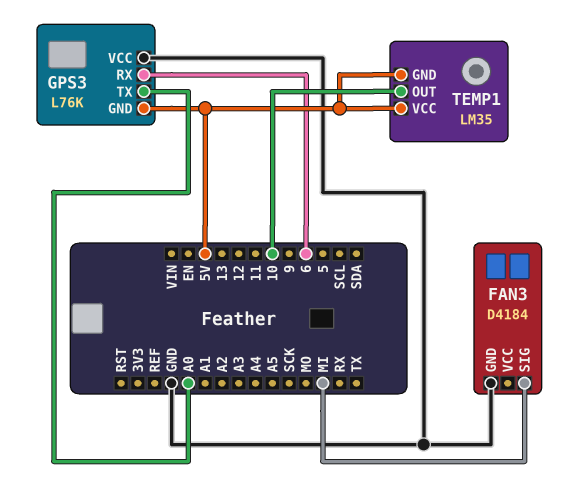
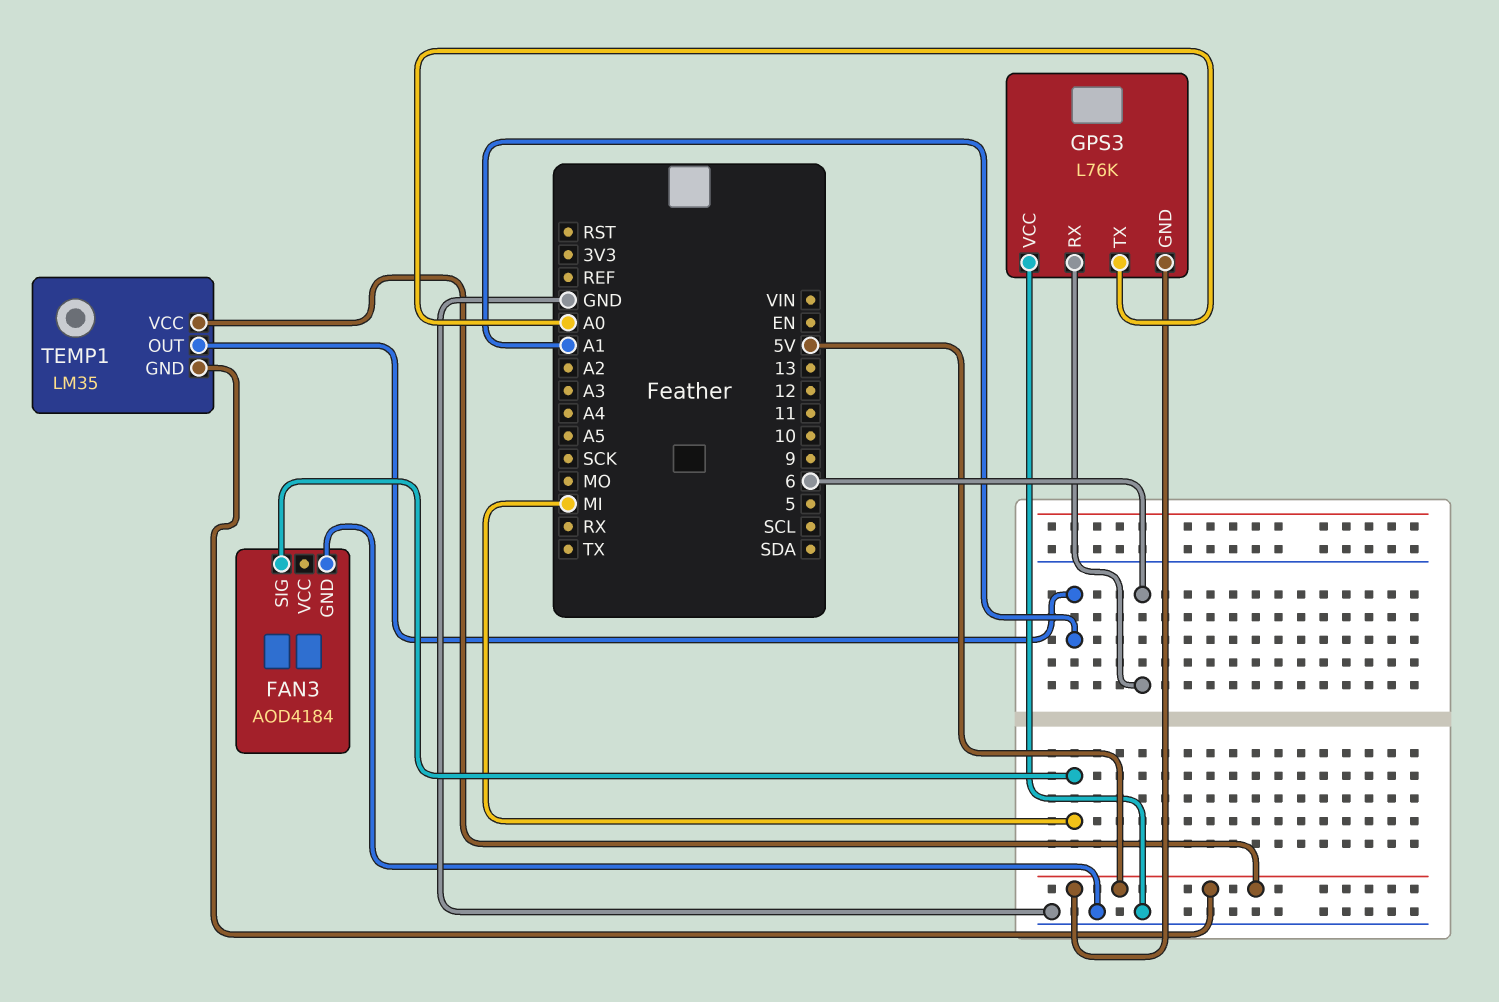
FAN3: D4184 -> AOD4184
TEMP1 pin OUT: 10 -> A1

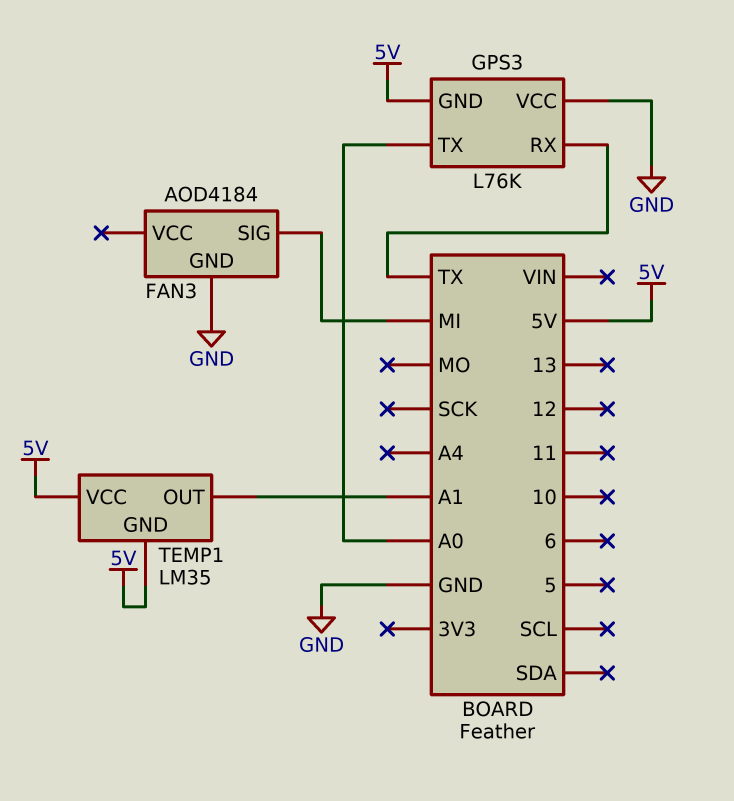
GPS3 pin RX: 6 -> TX

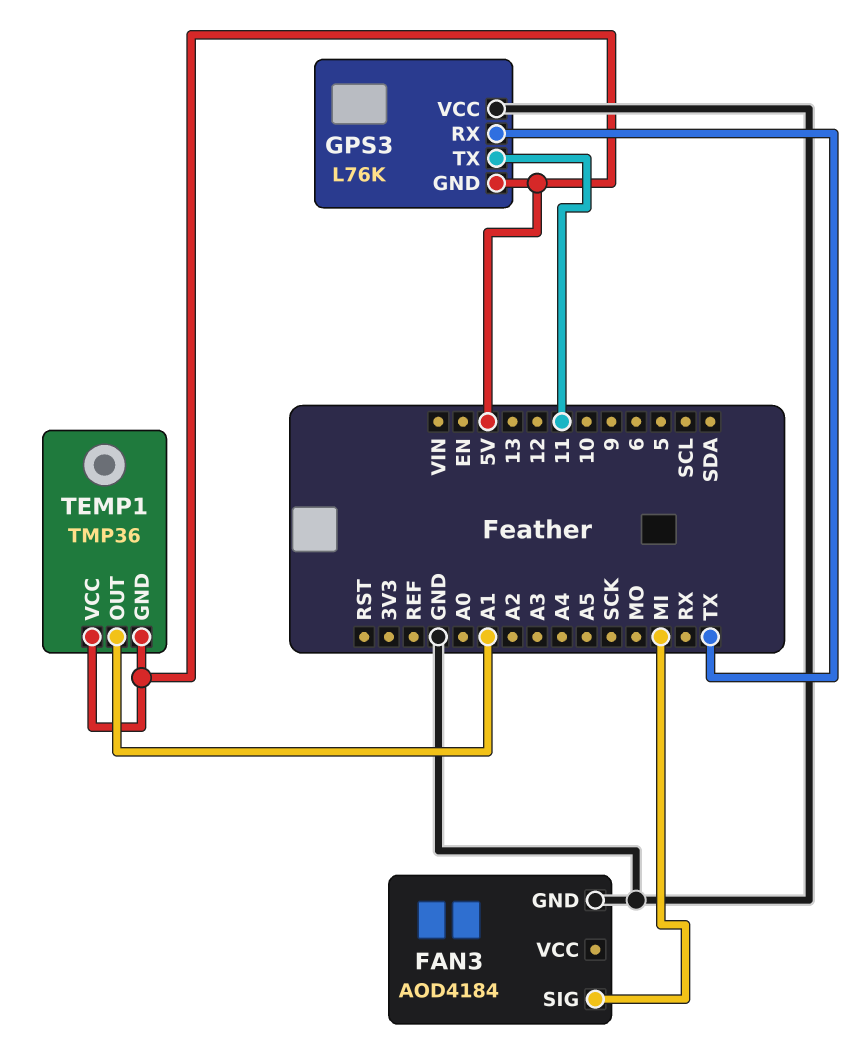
GPS3 pin TX: A0 -> 11
TEMP1: LM35 -> TMP36

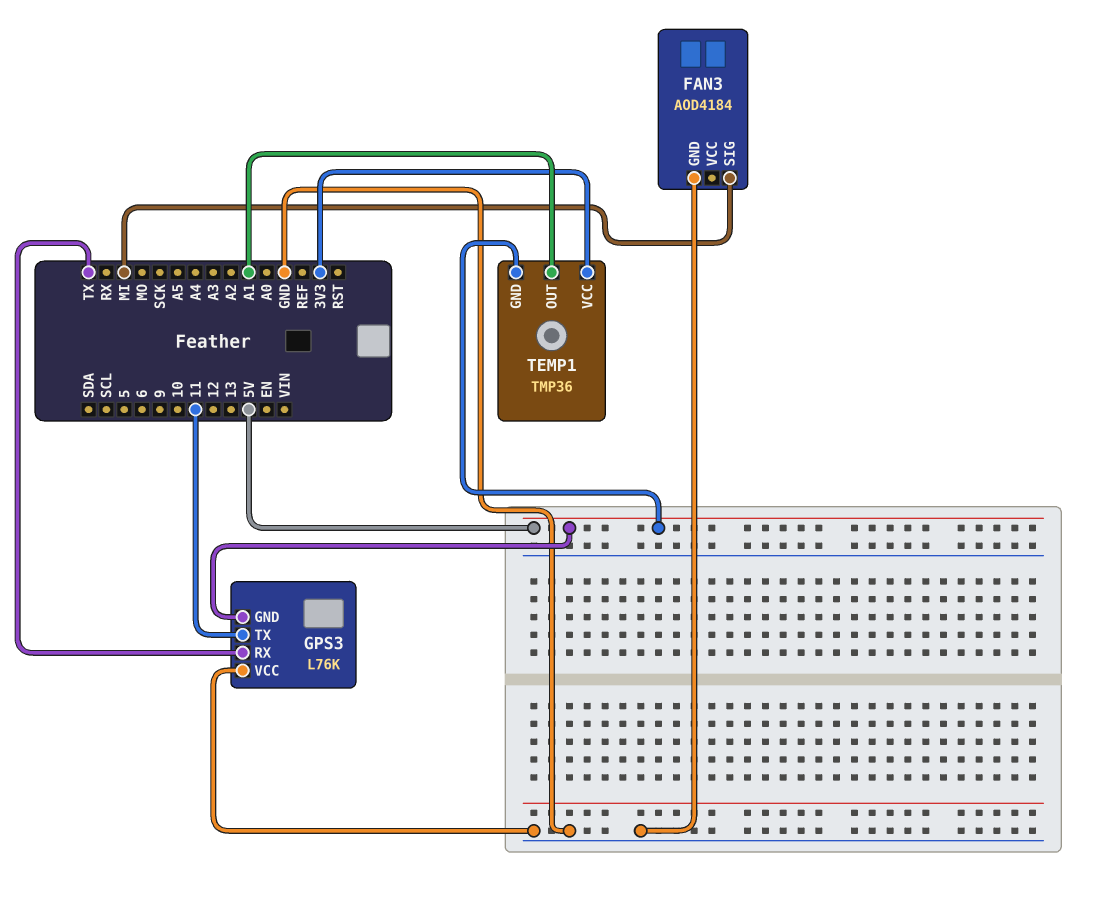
TEMP1 pin VCC: 5V -> 3V3

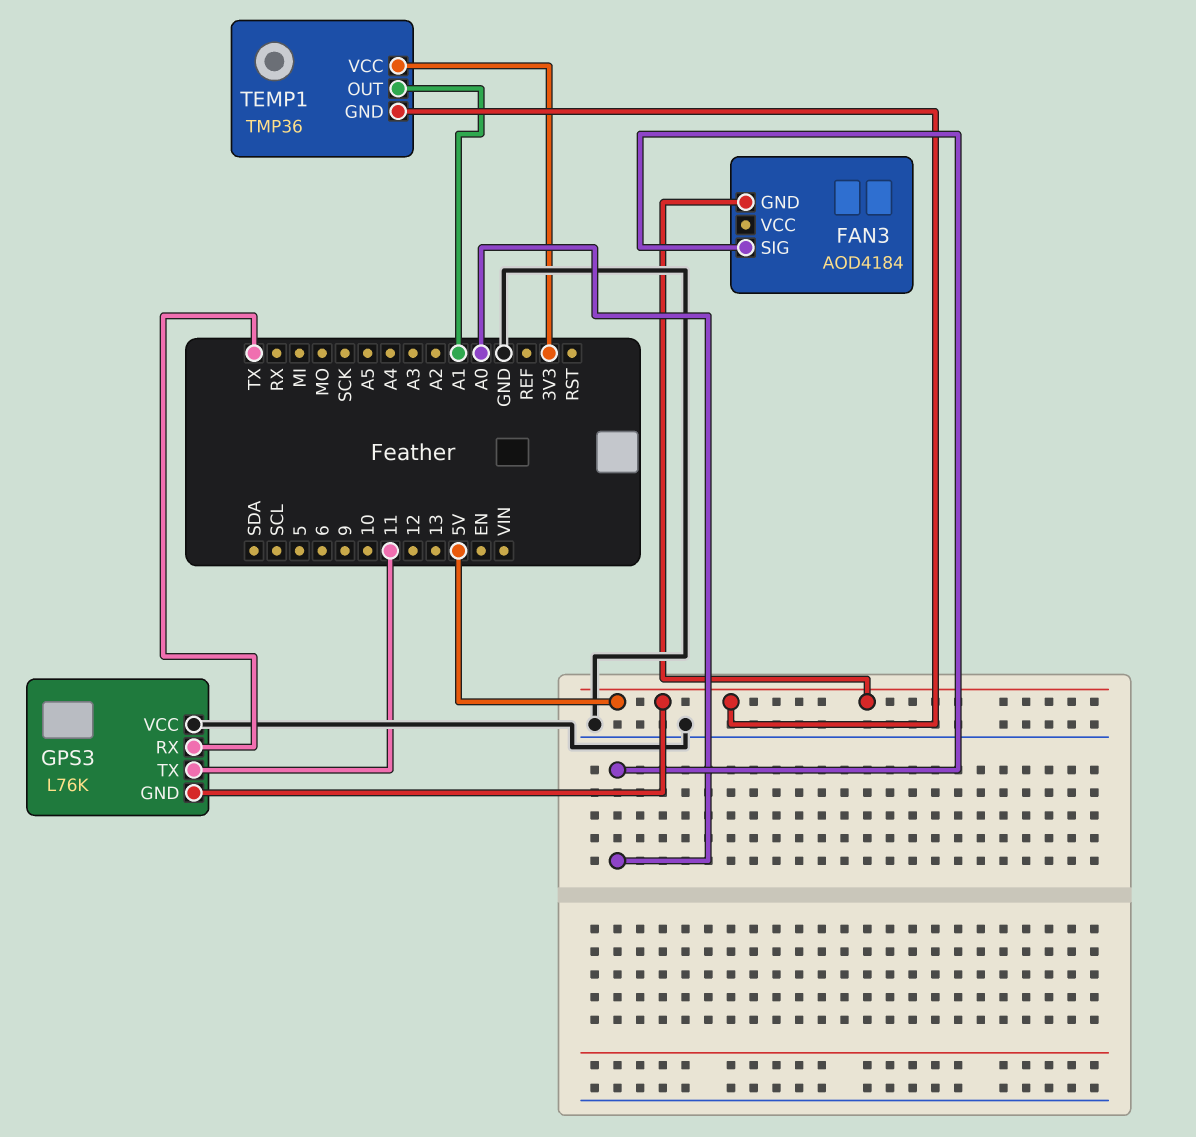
FAN3 pin GND: GND -> 5V
FAN3 pin SIG: MI -> A0

